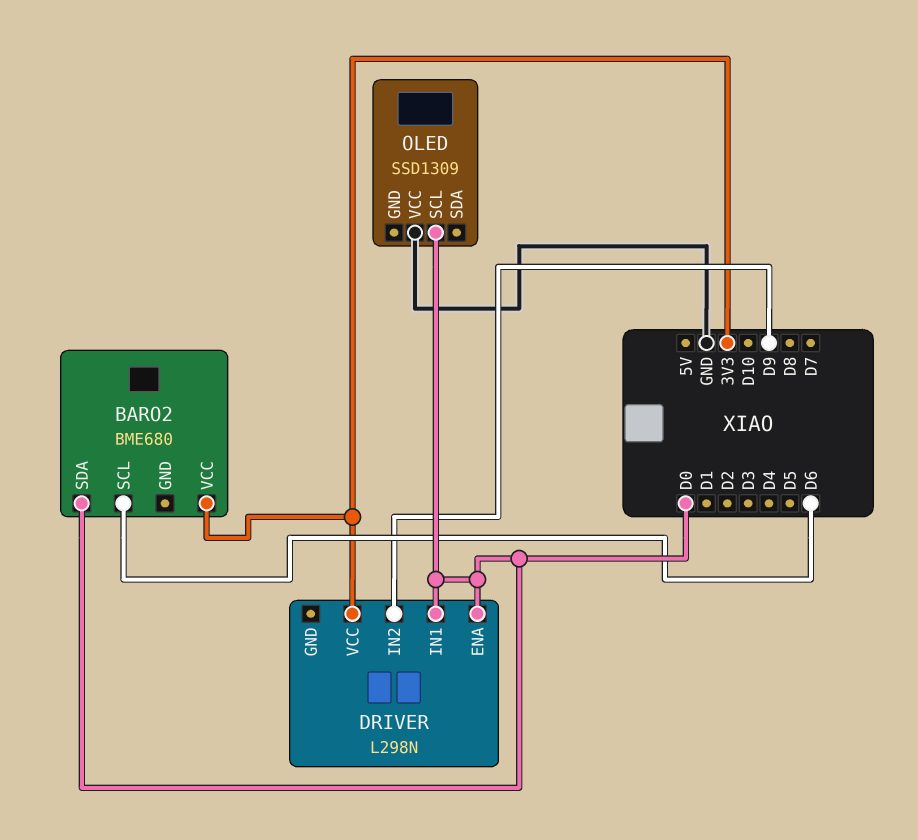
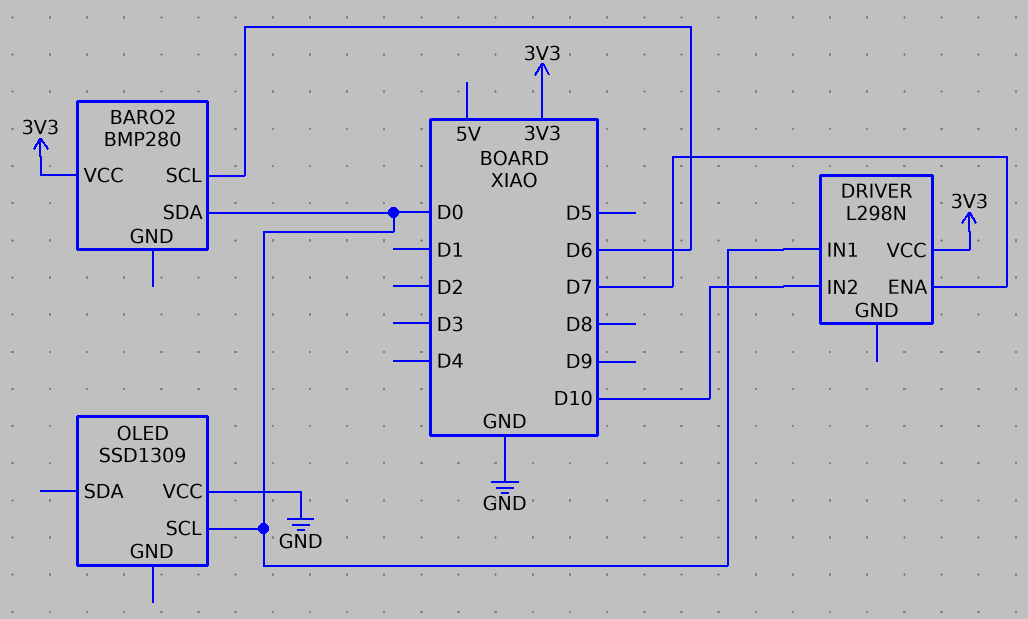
BARO2: BME680 -> BMP280
DRIVER pin ENA: D0 -> D7
DRIVER pin IN2: D9 -> D10

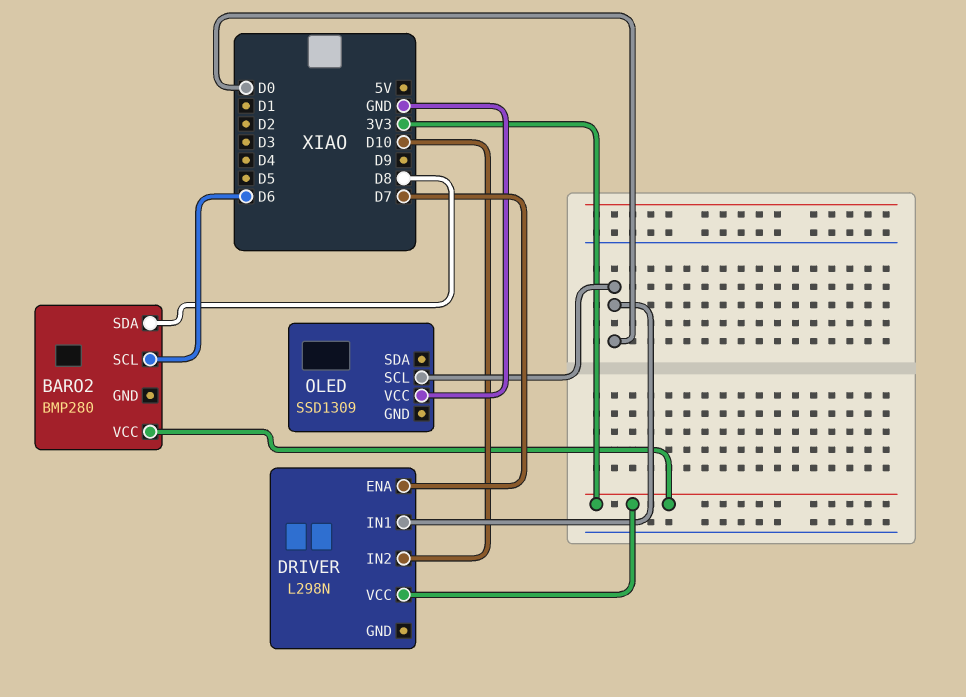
BARO2 pin SDA: D0 -> D8

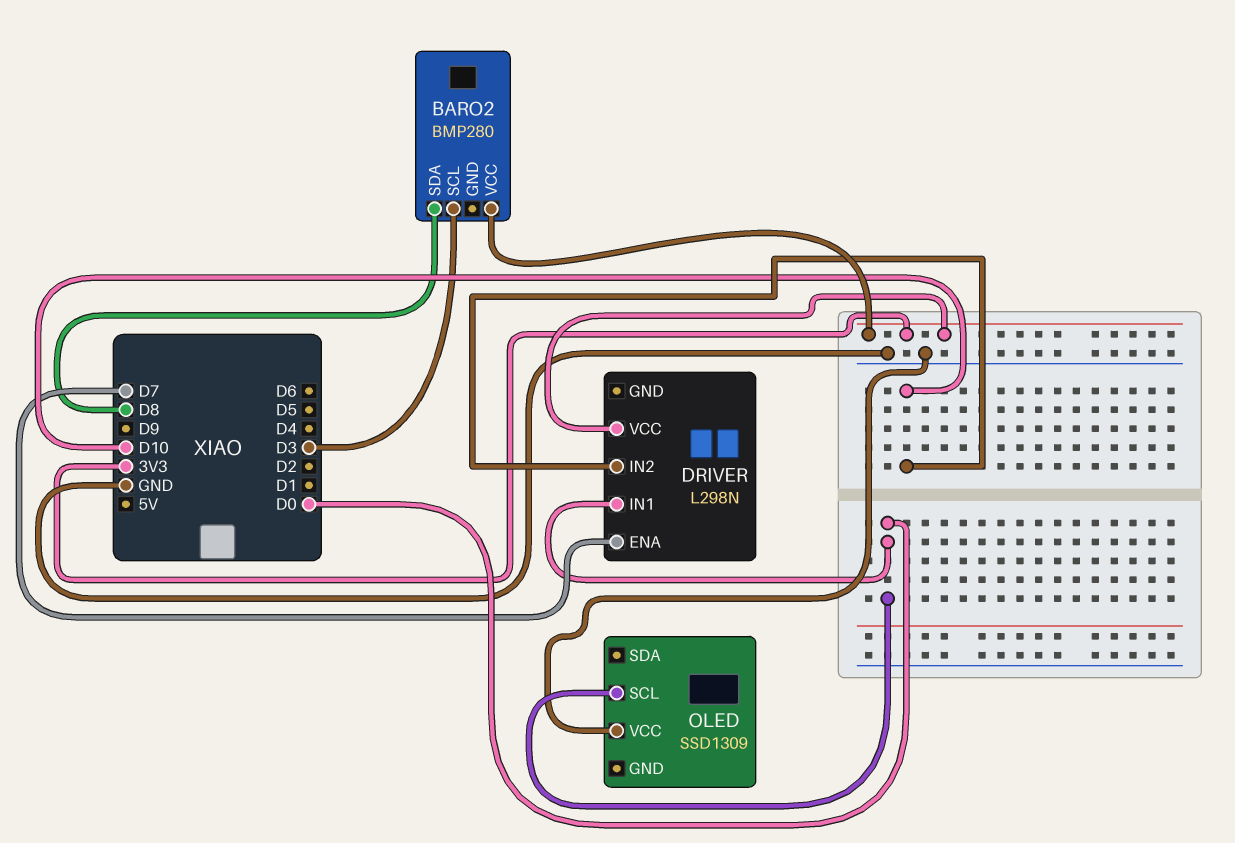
BARO2 pin SCL: D6 -> D3

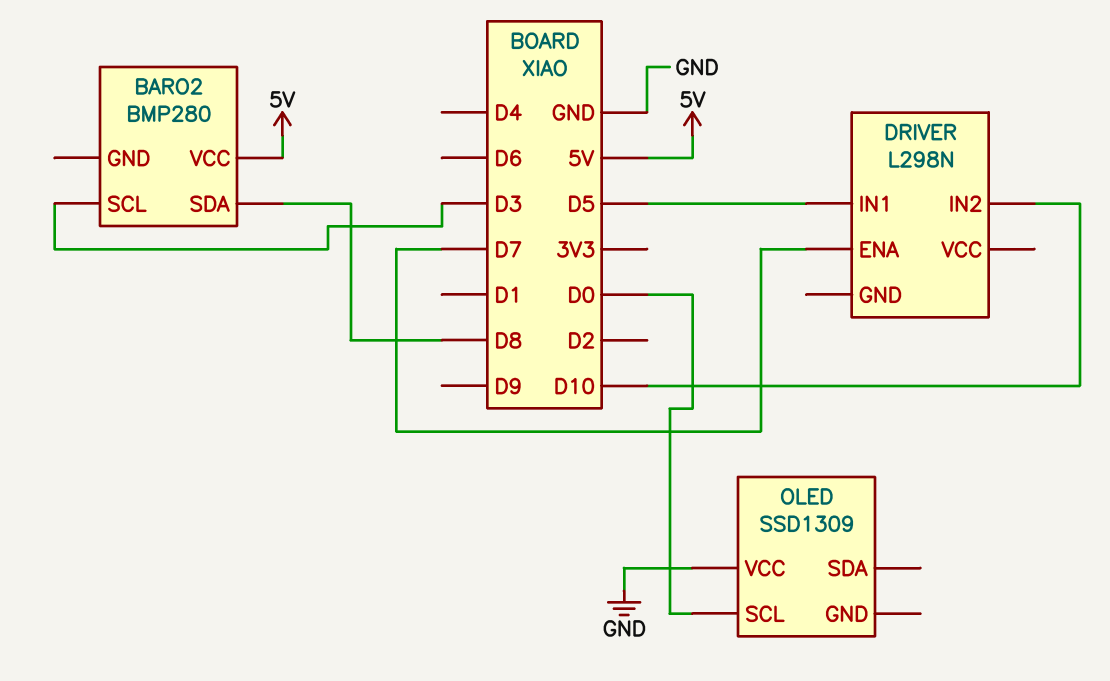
BARO2 pin VCC: 3V3 -> 5V
DRIVER pin IN1: D0 -> D5
DRIVER pin VCC: 3V3 -> none

